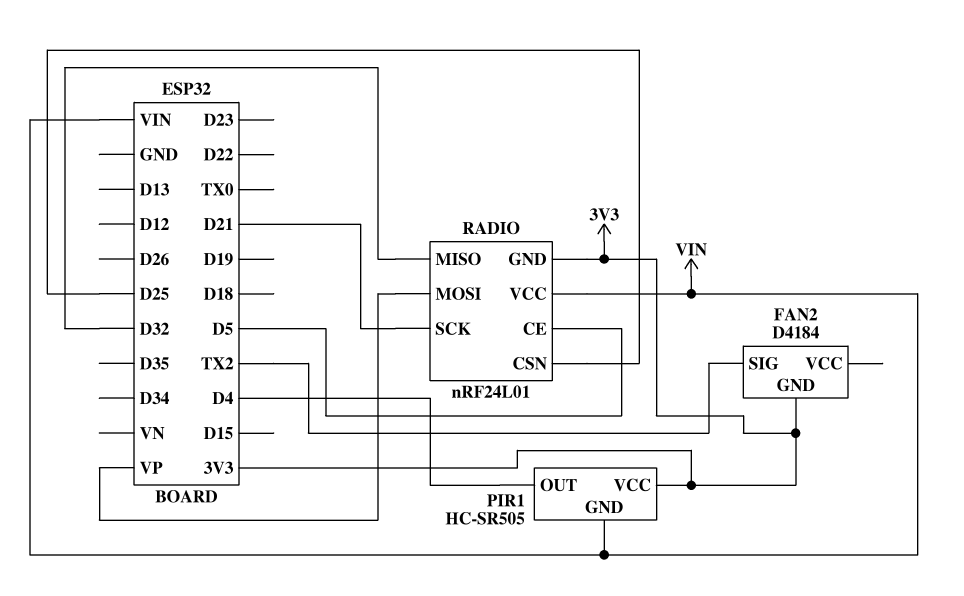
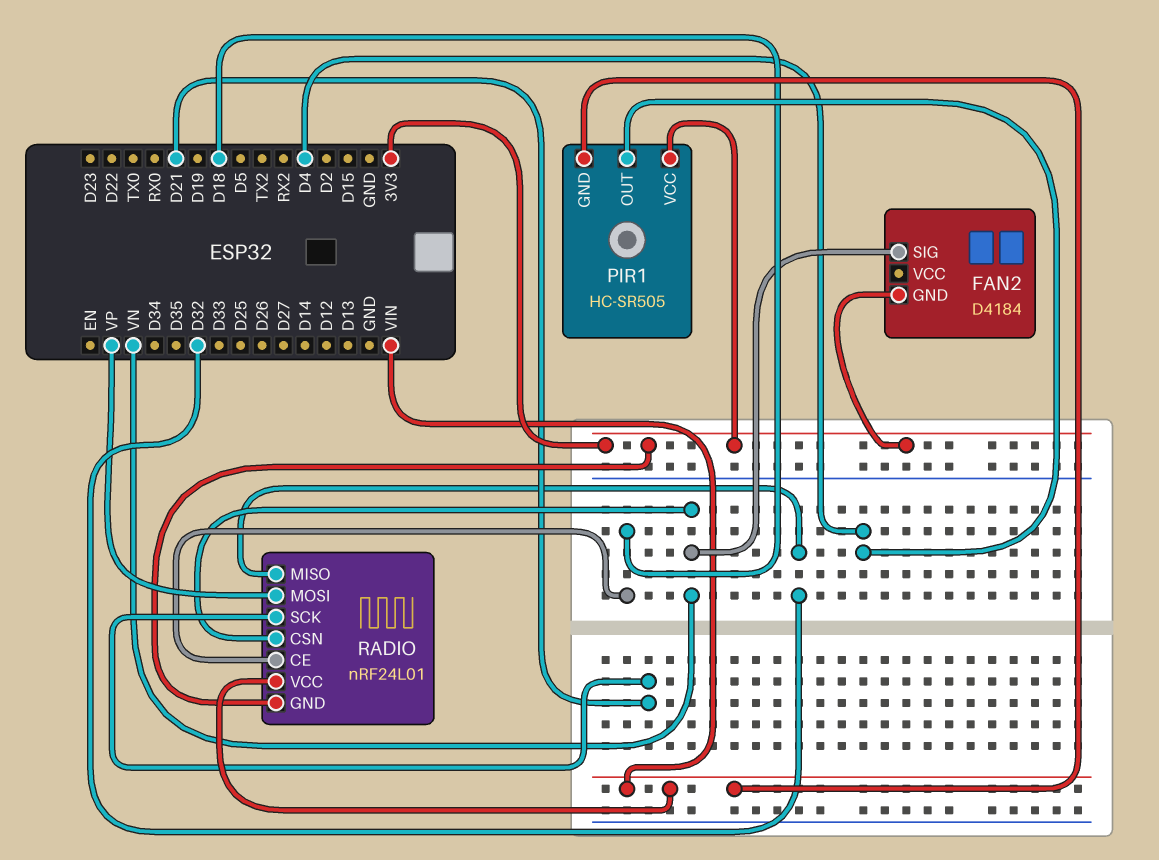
FAN2 pin SIG: TX2 -> VN
RADIO pin CE: D5 -> D18
RADIO pin CSN: D25 -> VN

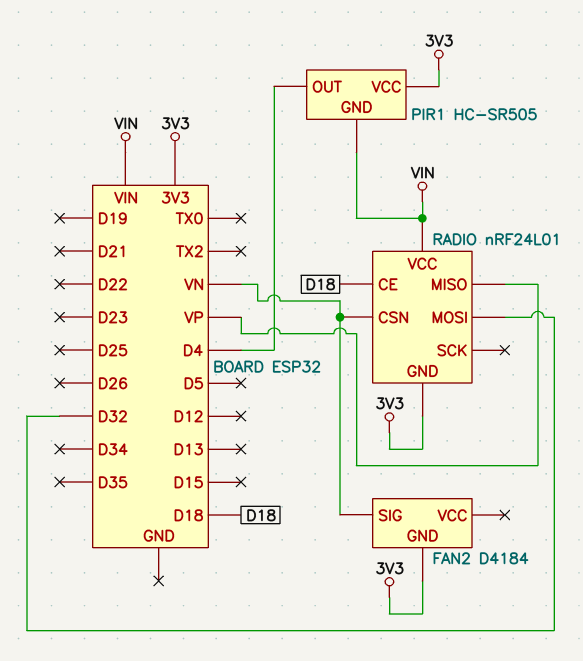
RADIO pin MISO: D32 -> VP
RADIO pin MOSI: VP -> D32
RADIO pin SCK: D21 -> none

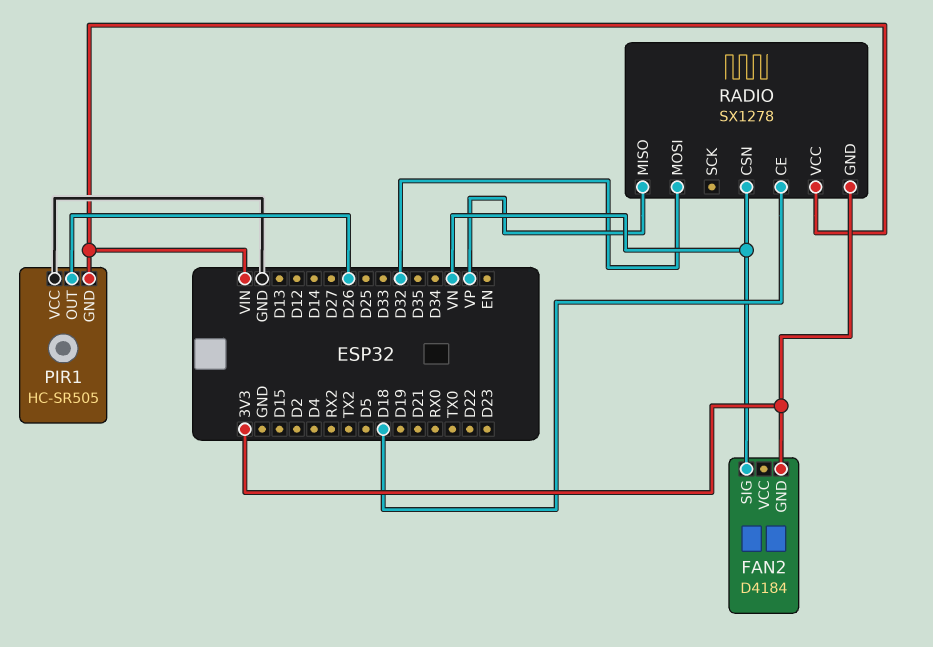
PIR1 pin OUT: D4 -> D26
PIR1 pin VCC: 3V3 -> GND
RADIO: nRF24L01 -> SX1278

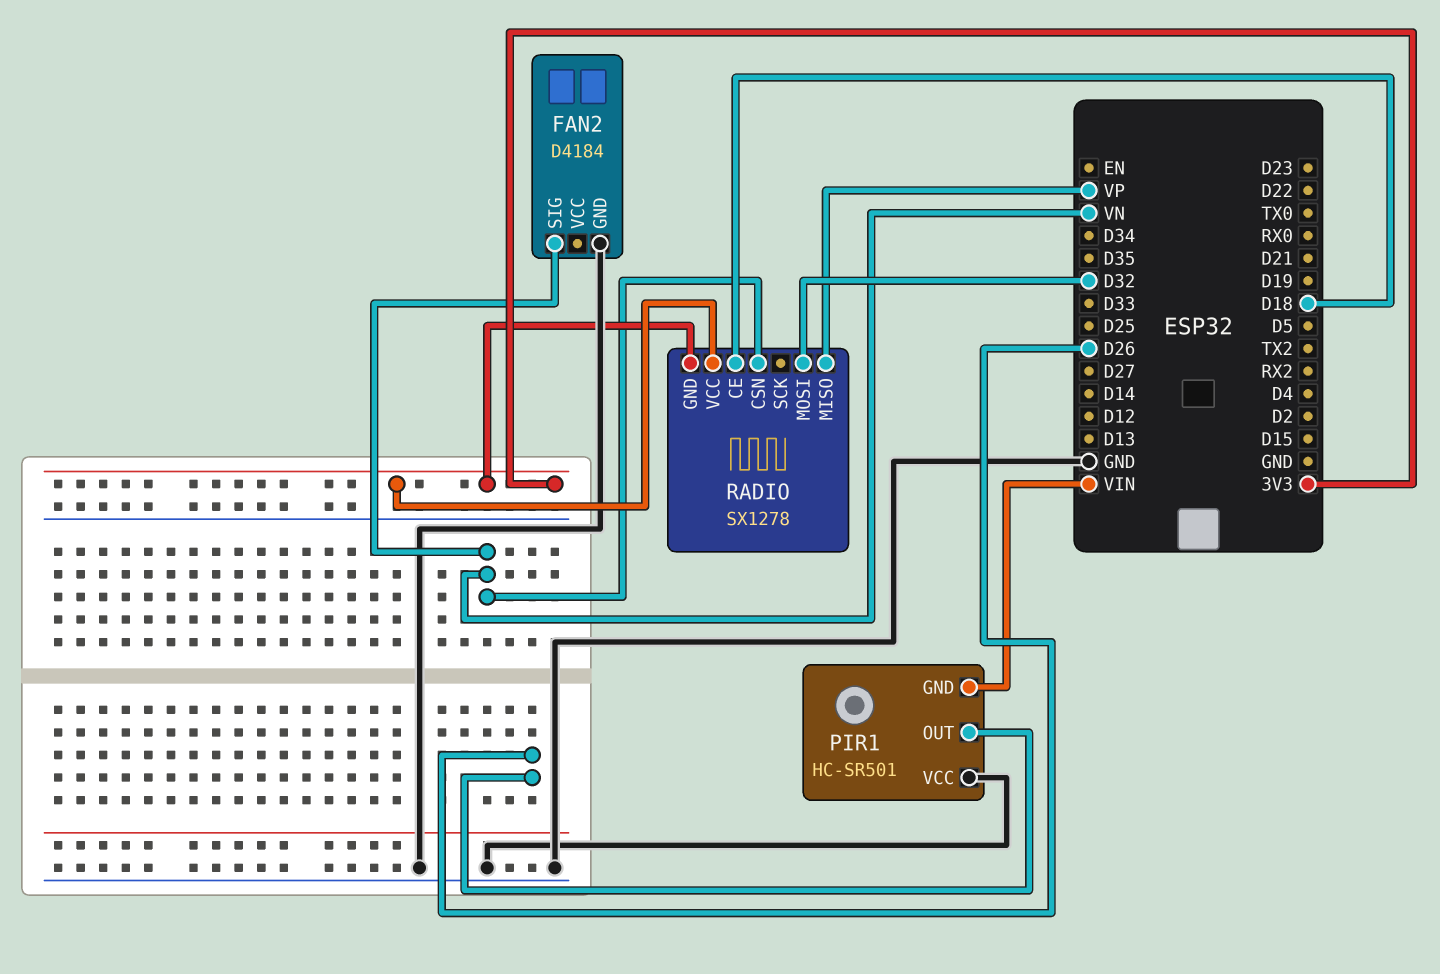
FAN2 pin GND: 3V3 -> GND
PIR1: HC-SR505 -> HC-SR501
RADIO pin VCC: VIN -> 3V3

